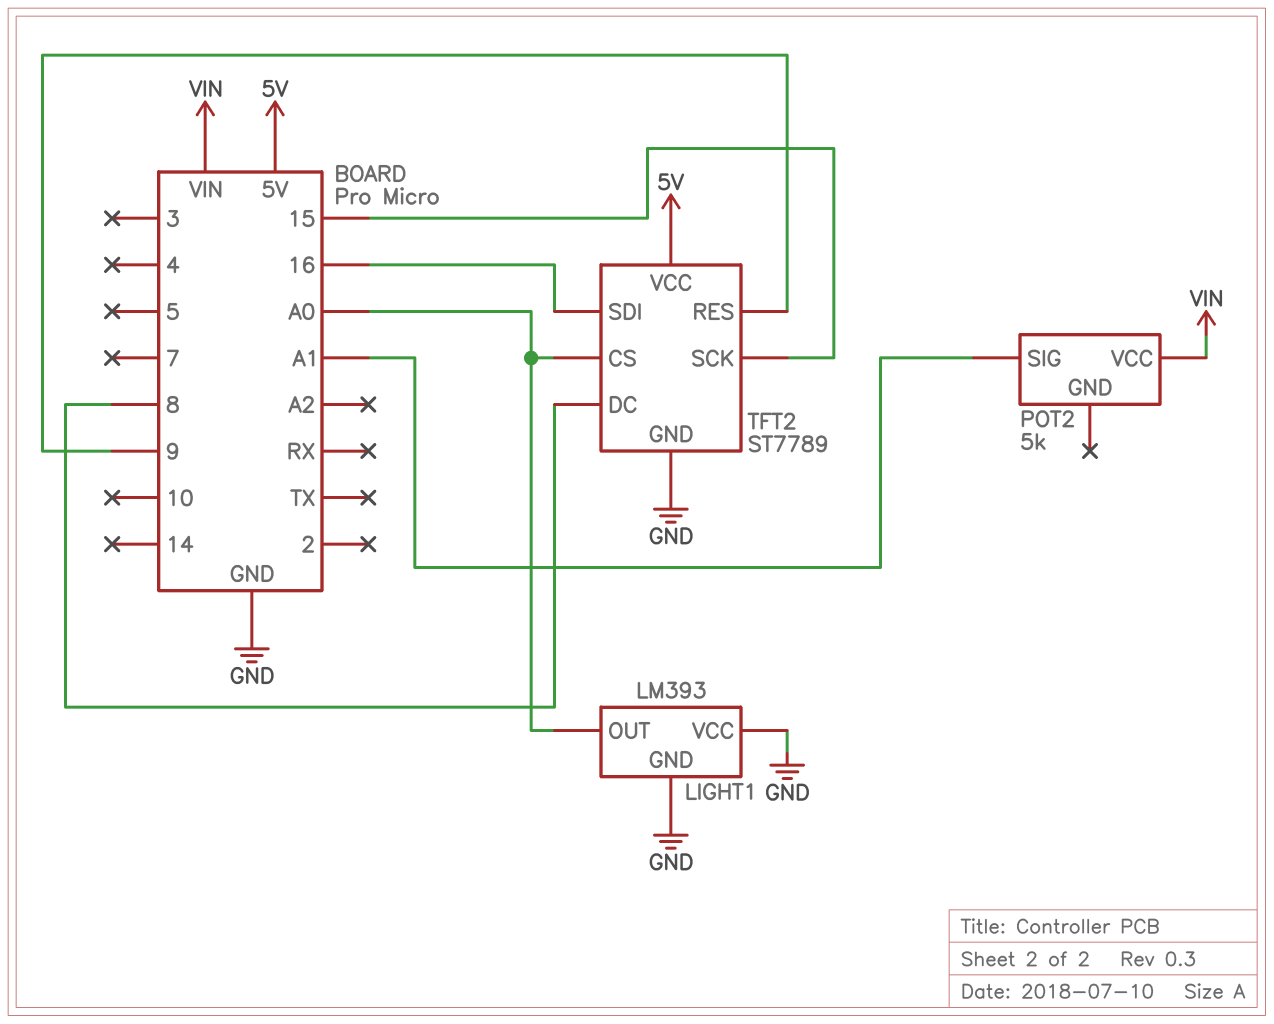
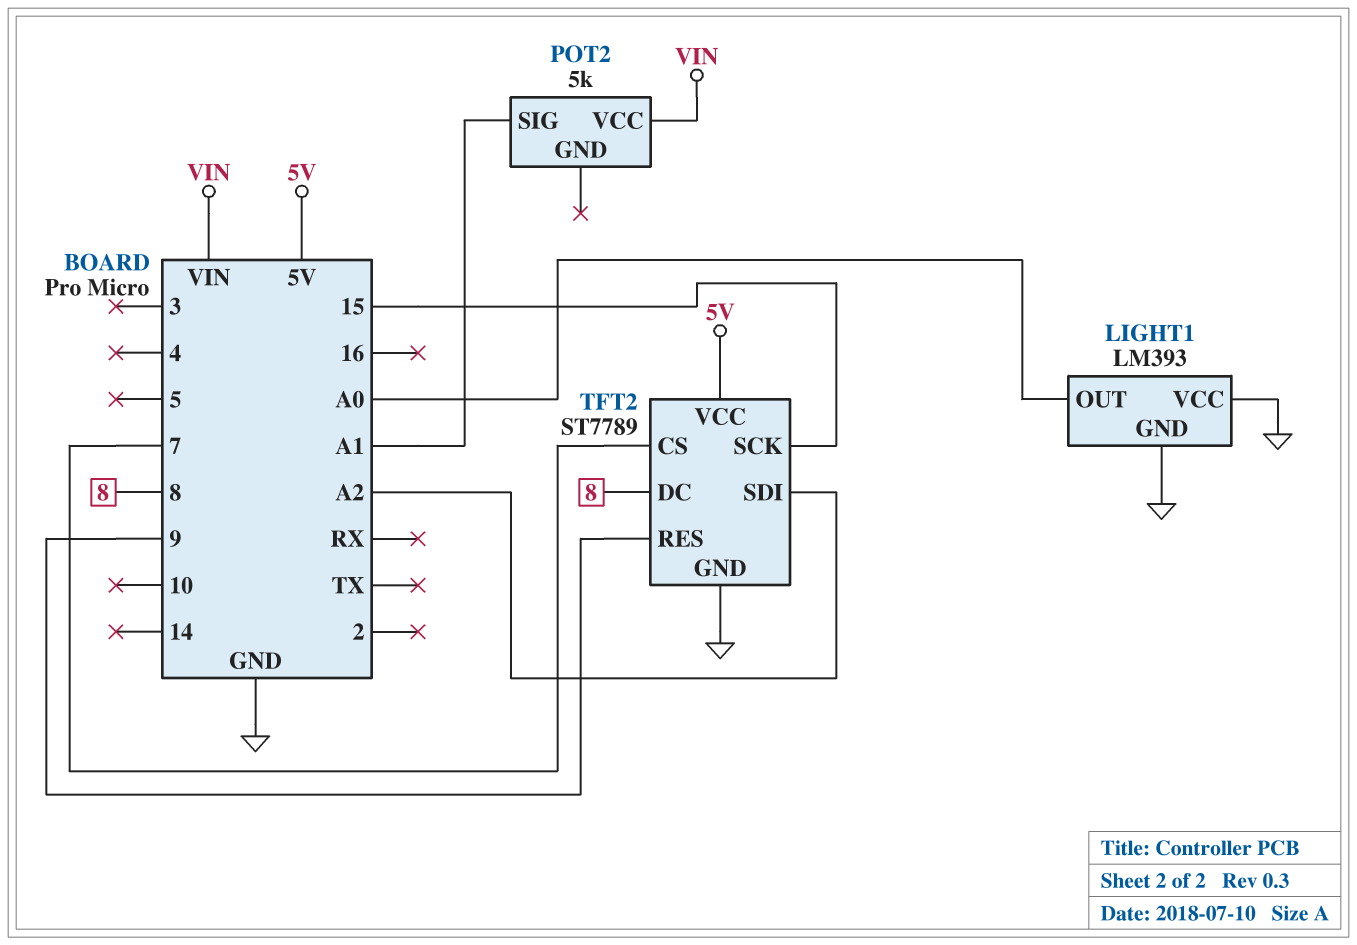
TFT2 pin CS: A0 -> 7
TFT2 pin SDI: 16 -> A2

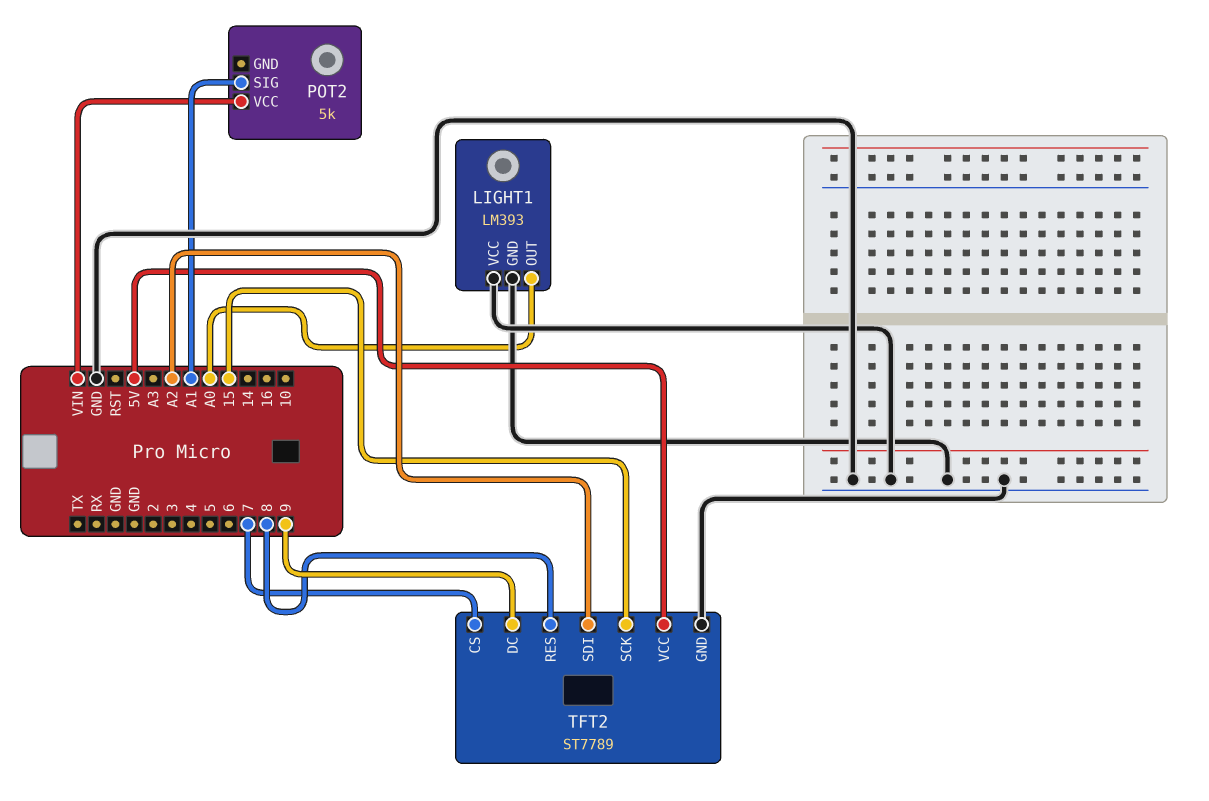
TFT2 pin DC: 8 -> 9
TFT2 pin RES: 9 -> 8

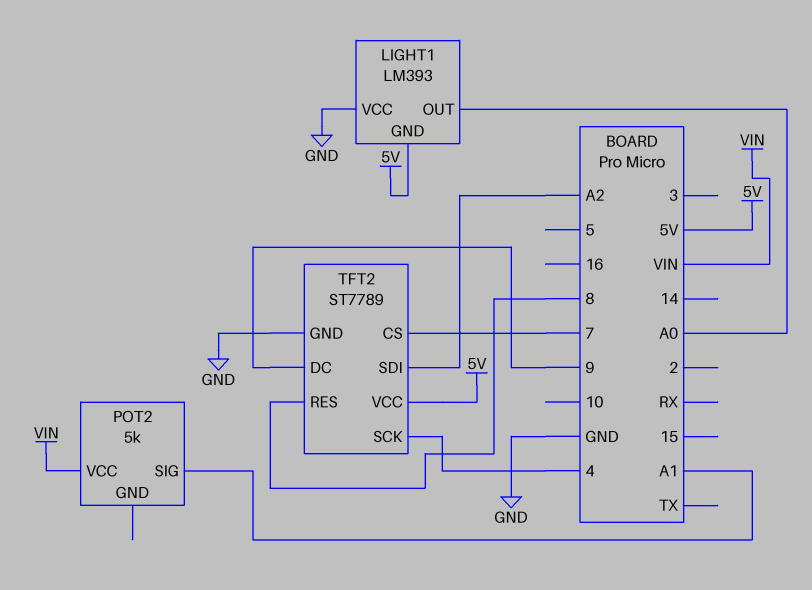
LIGHT1 pin GND: GND -> 5V
TFT2 pin SCK: 15 -> 4

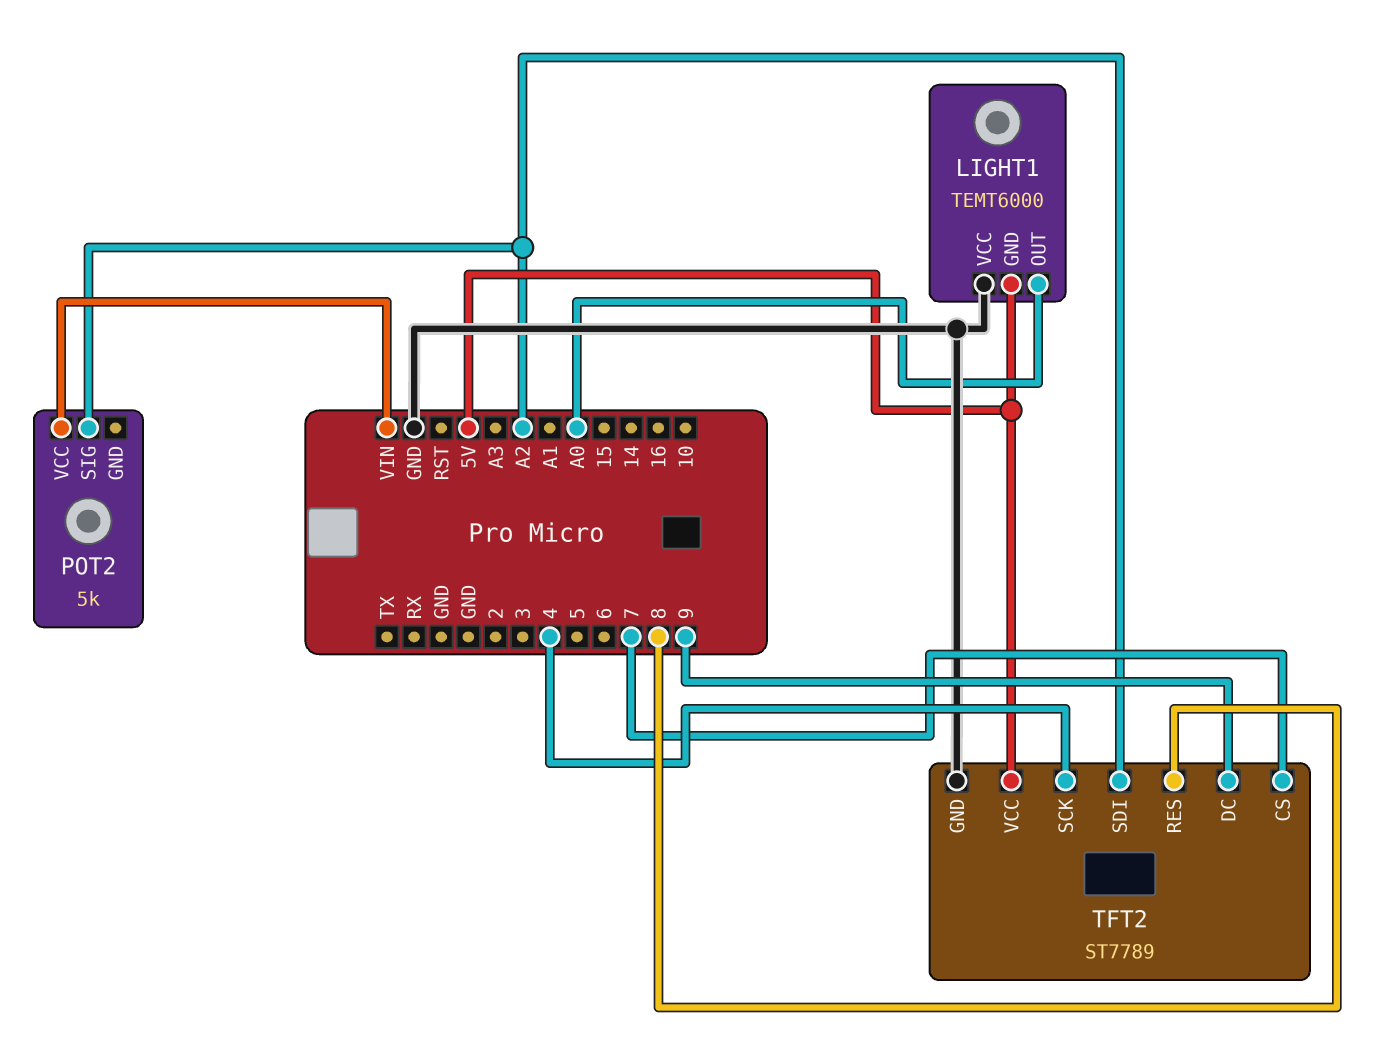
LIGHT1: LM393 -> TEMT6000
POT2 pin SIG: A1 -> A2

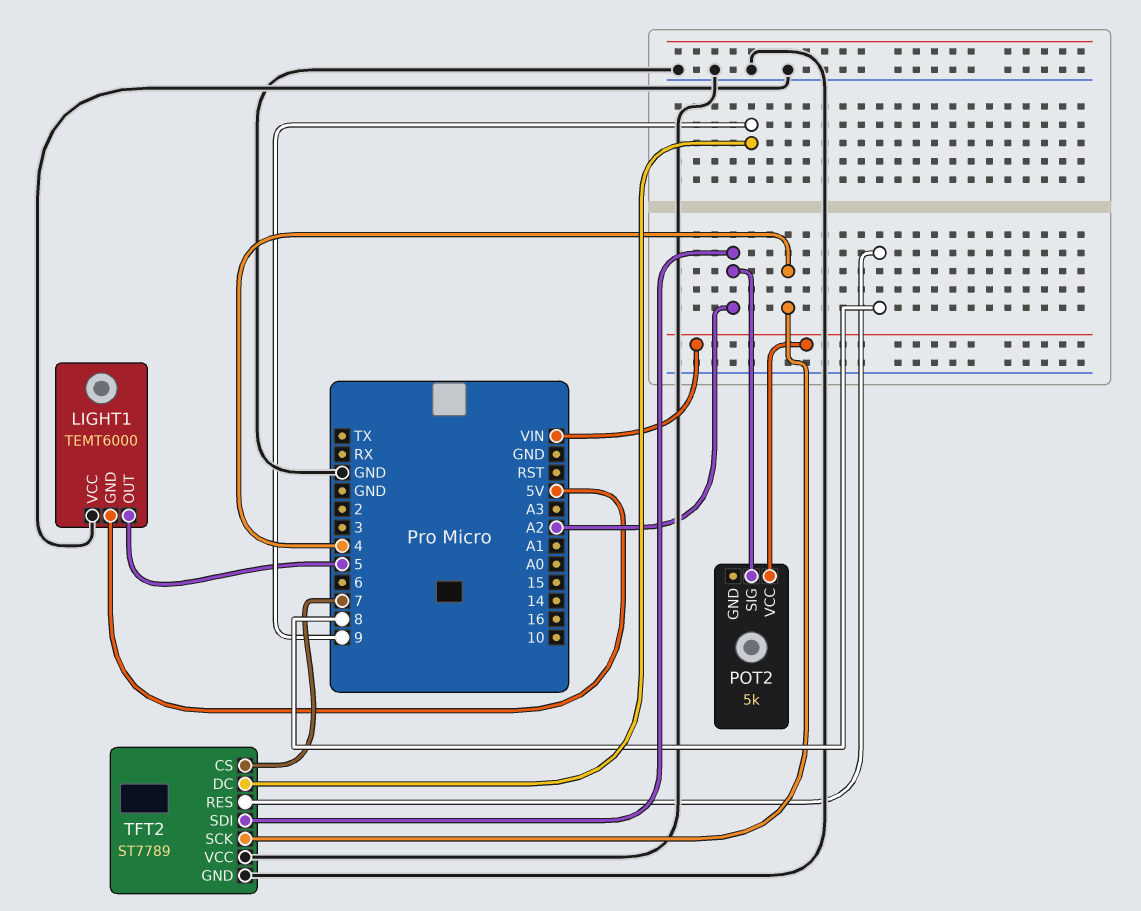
LIGHT1 pin OUT: A0 -> 5
TFT2 pin VCC: 5V -> GND

